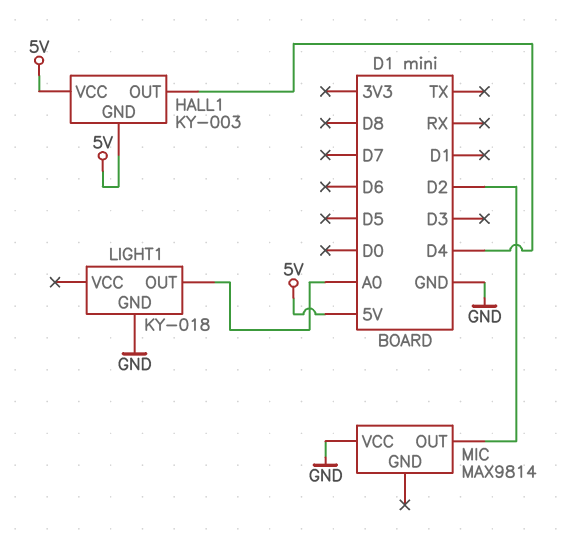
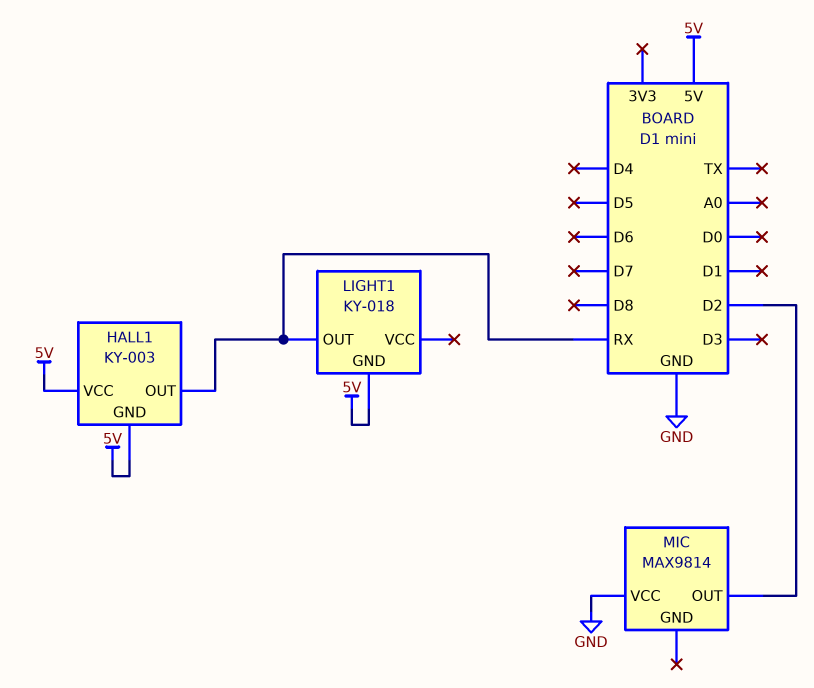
HALL1 pin OUT: D4 -> RX
LIGHT1 pin GND: GND -> 5V
LIGHT1 pin OUT: A0 -> RX

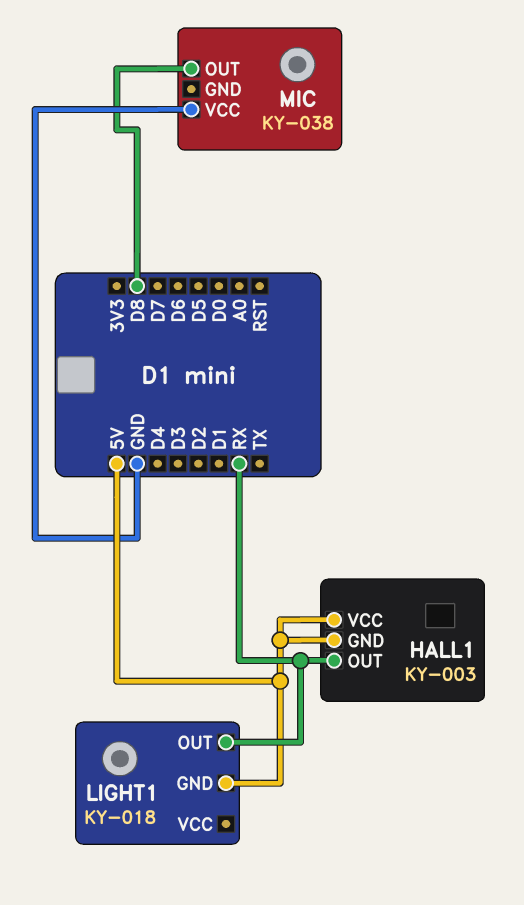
MIC: MAX9814 -> KY-038
MIC pin OUT: D2 -> D8

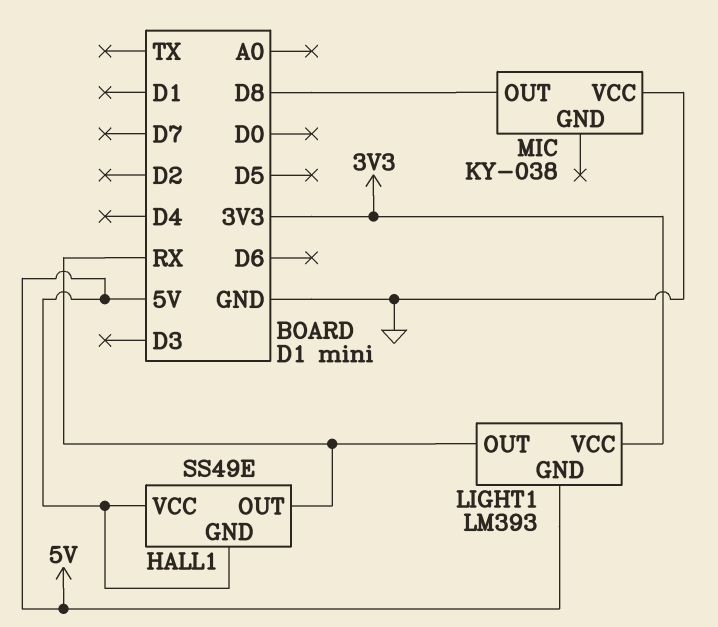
HALL1: KY-003 -> SS49E
LIGHT1: KY-018 -> LM393
LIGHT1 pin VCC: none -> 3V3

